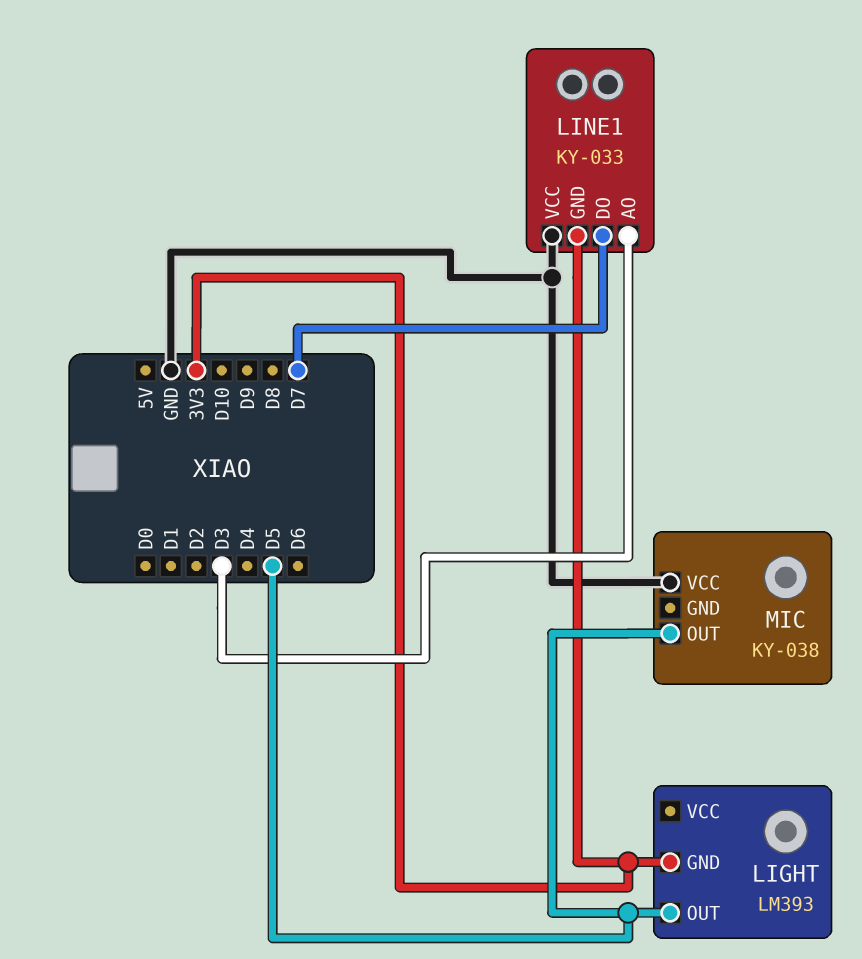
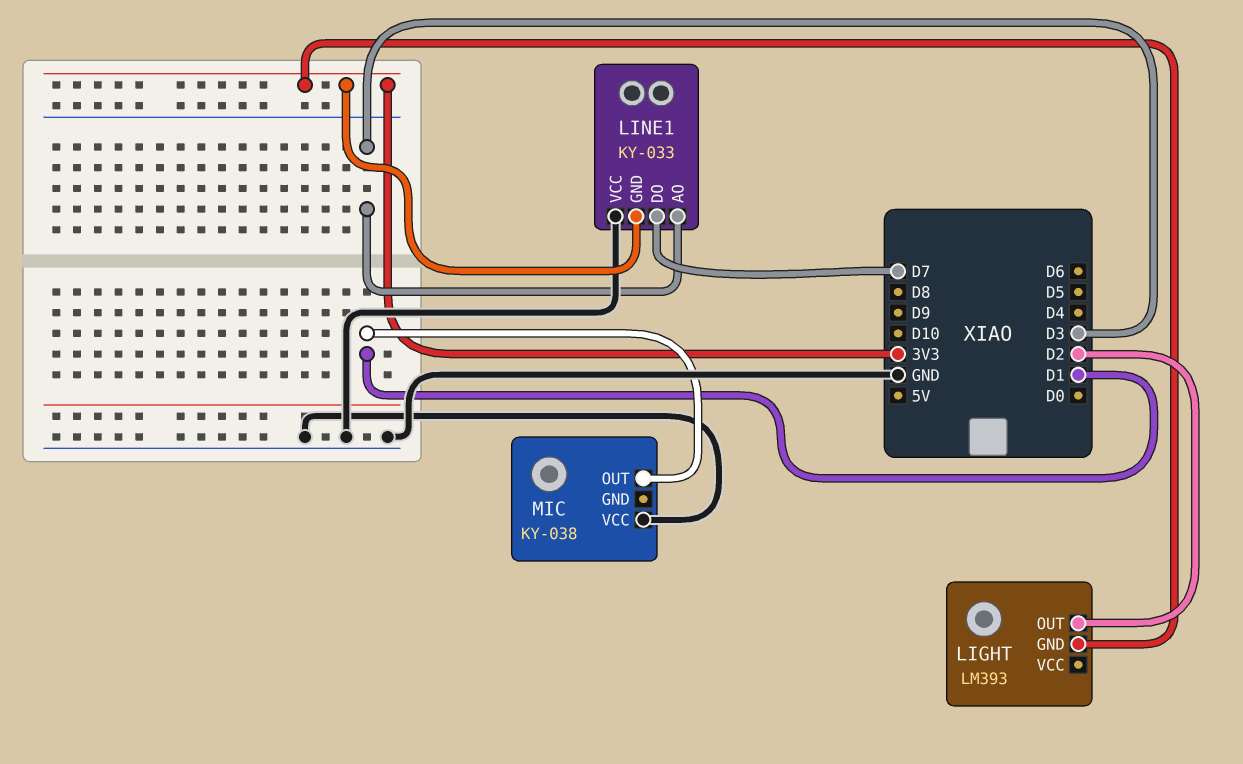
LIGHT pin OUT: D5 -> D2
MIC pin OUT: D5 -> D1

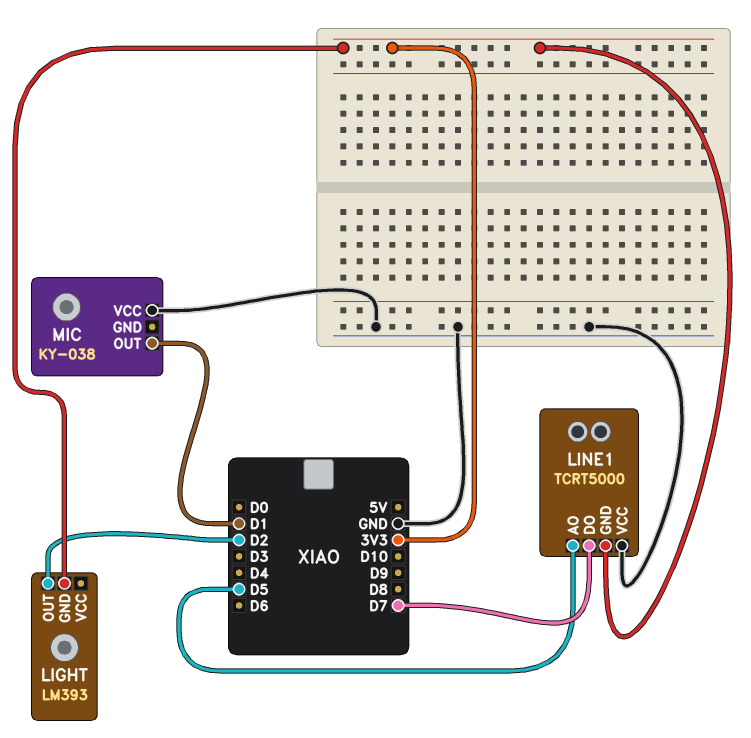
LINE1: KY-033 -> TCRT5000
LINE1 pin AO: D3 -> D5

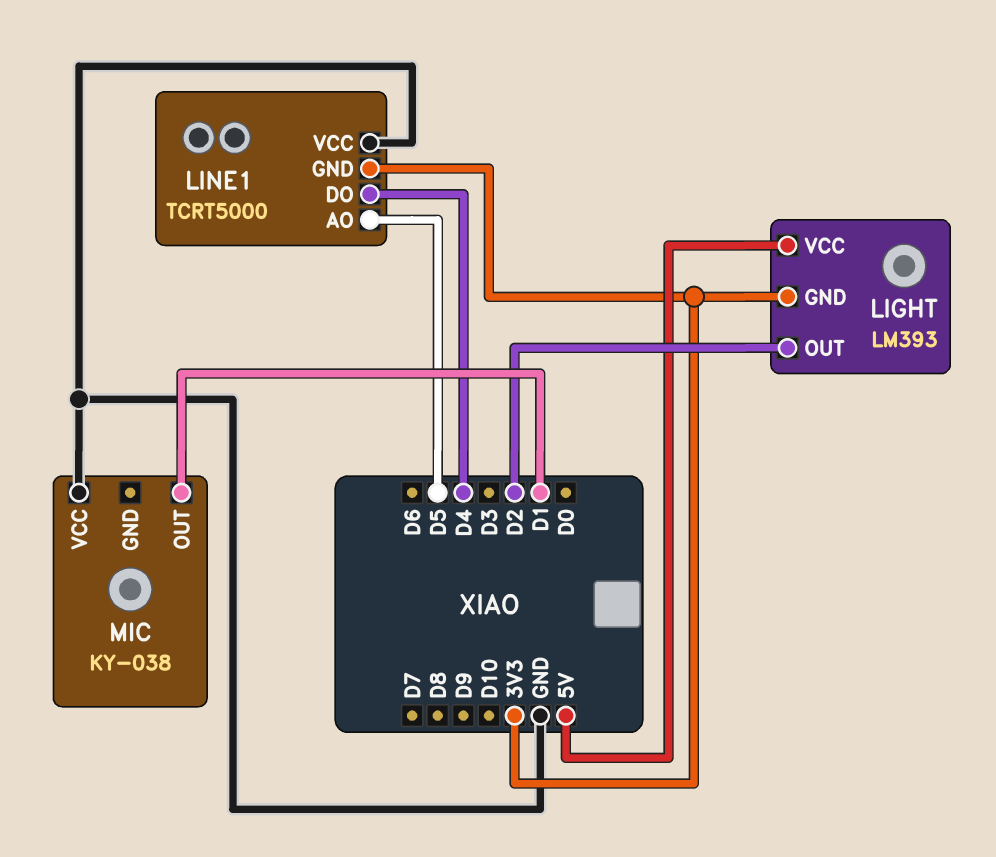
LIGHT pin VCC: none -> 5V
LINE1 pin DO: D7 -> D4

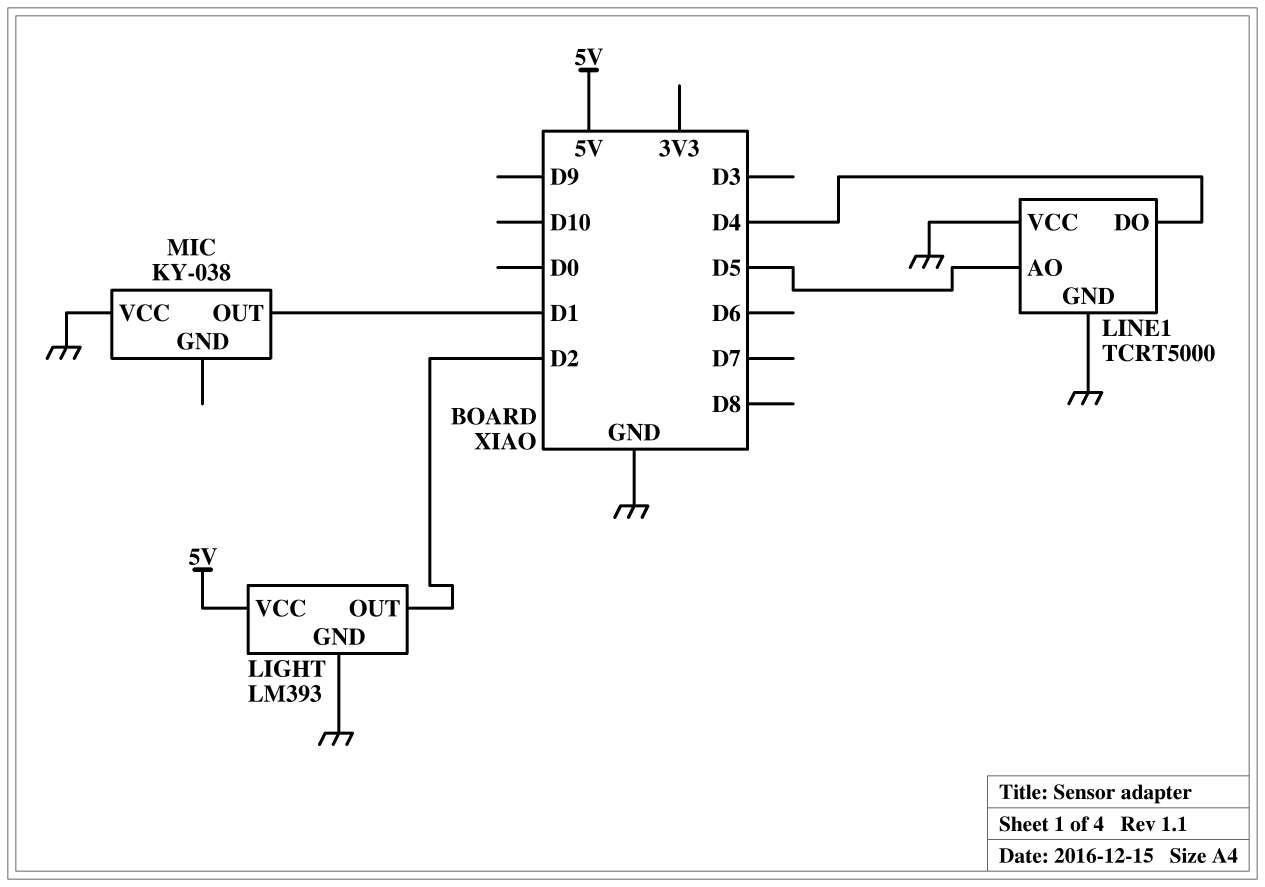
LIGHT pin GND: 3V3 -> GND
LINE1 pin GND: 3V3 -> GND

